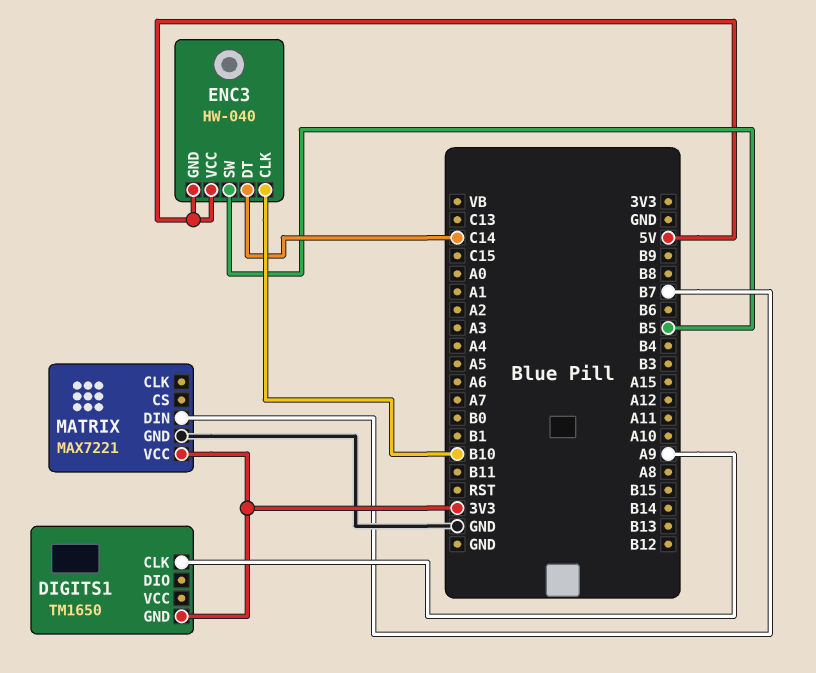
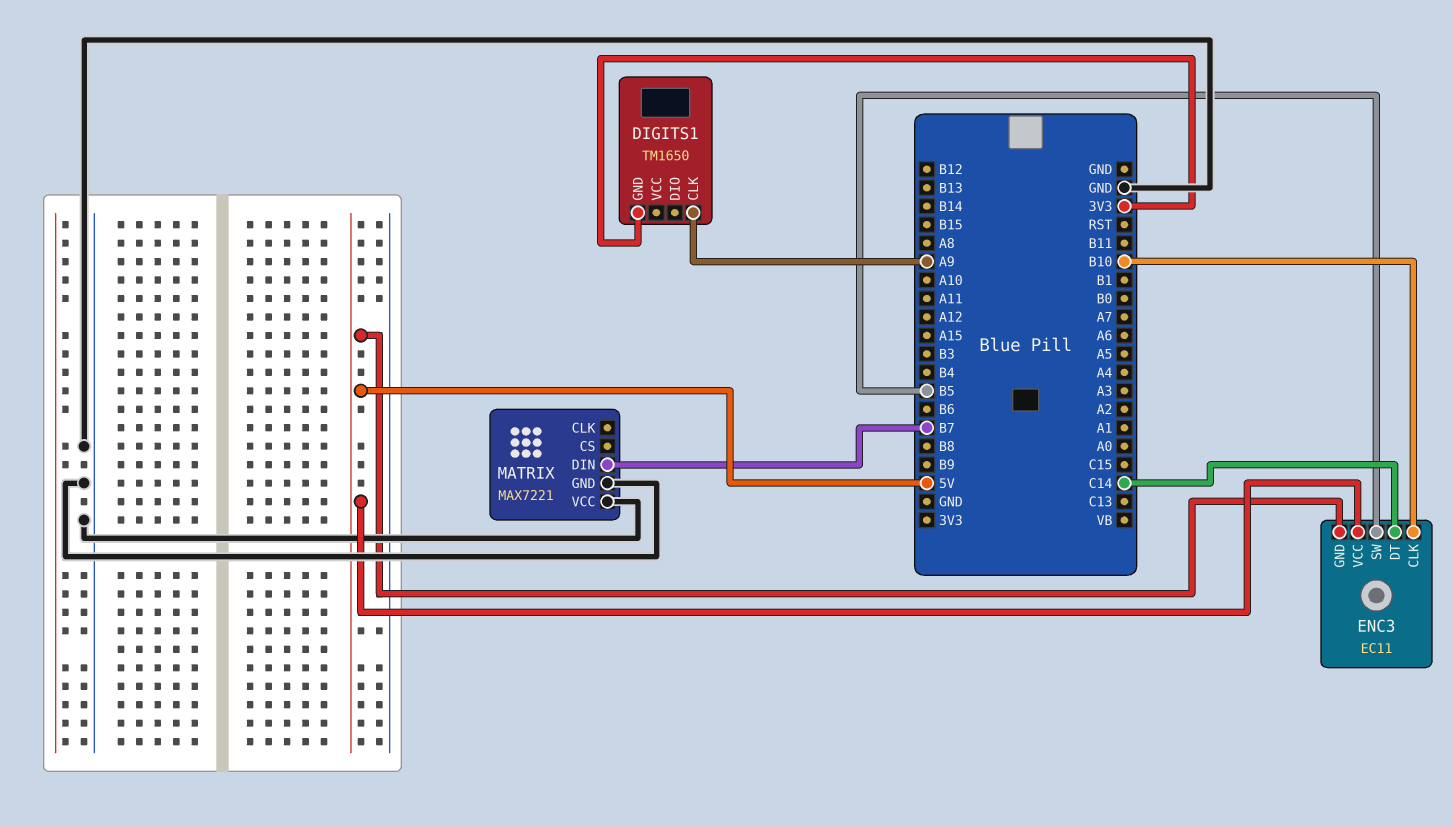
ENC3: HW-040 -> EC11
MATRIX pin VCC: 3V3 -> GND

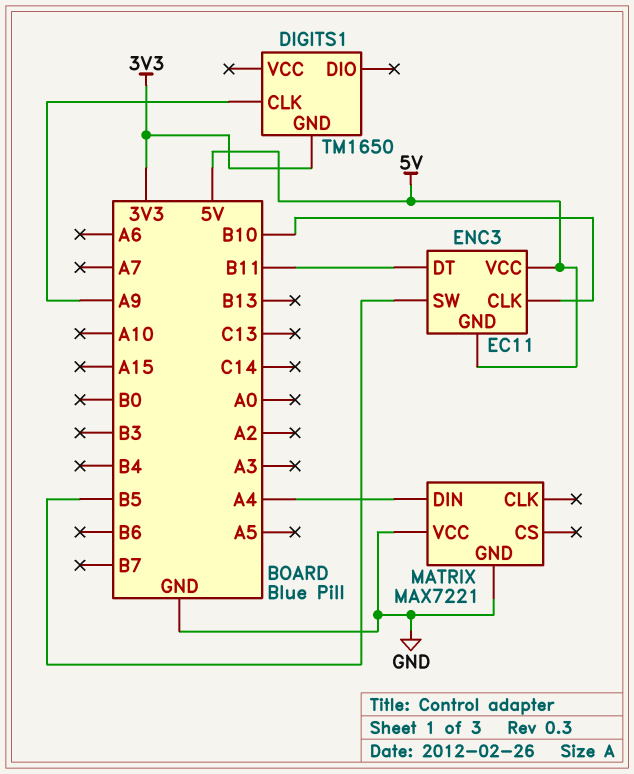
ENC3 pin DT: C14 -> B11
MATRIX pin DIN: B7 -> A4

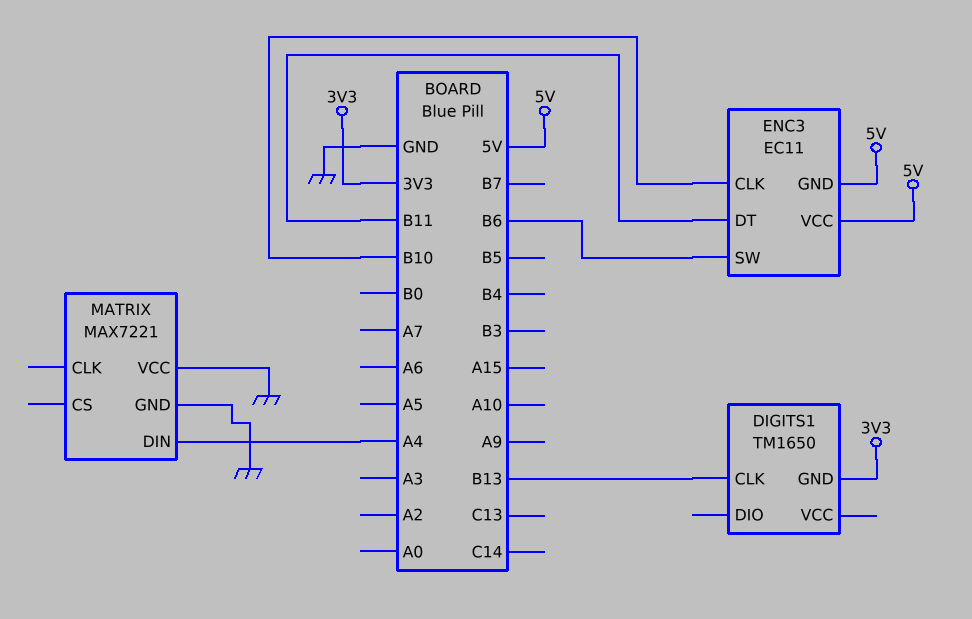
DIGITS1 pin CLK: A9 -> B13
ENC3 pin SW: B5 -> B6

